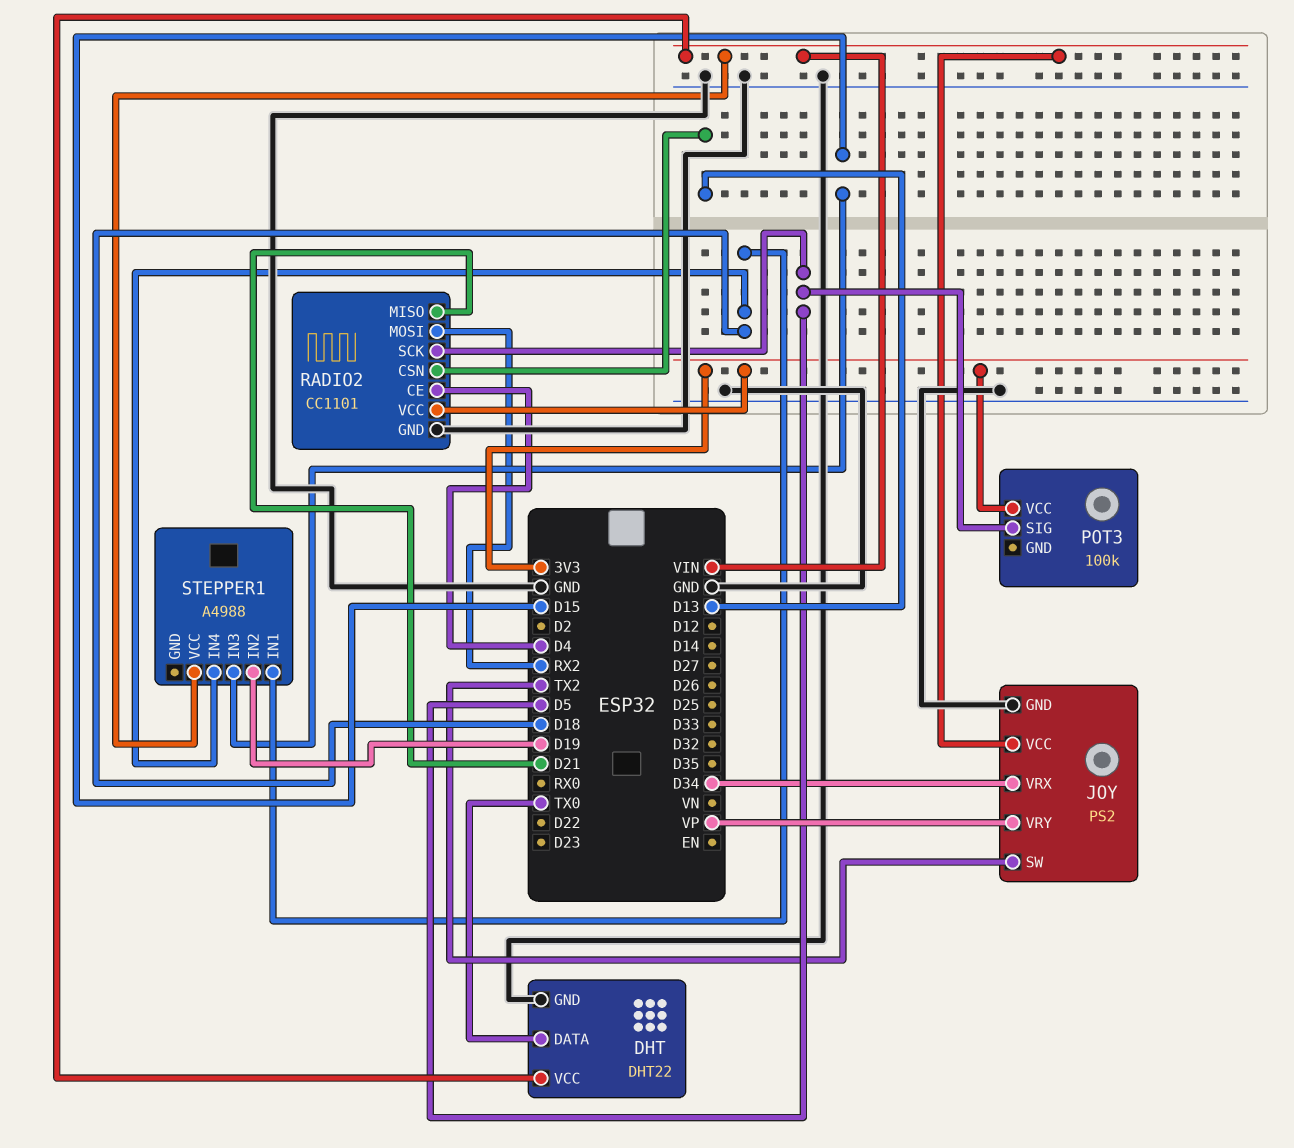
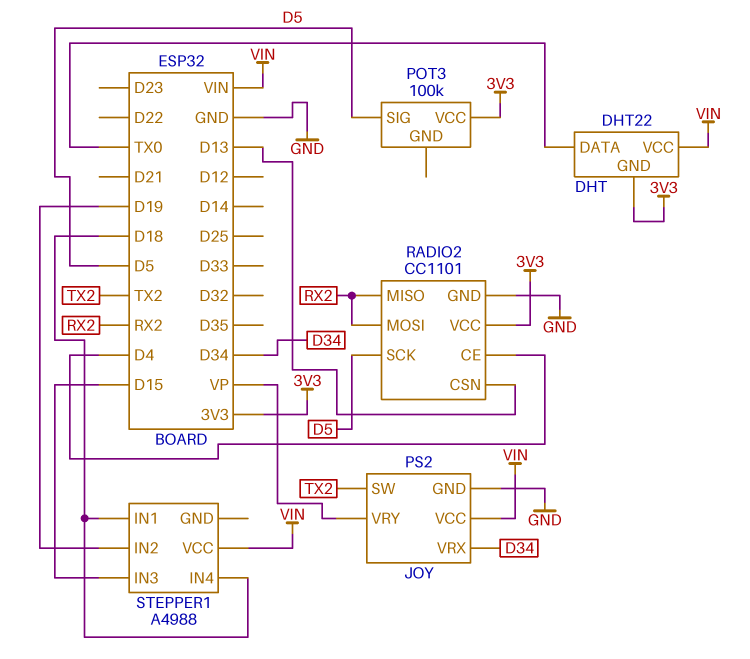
DHT pin GND: GND -> 3V3
RADIO2 pin MISO: D21 -> RX2

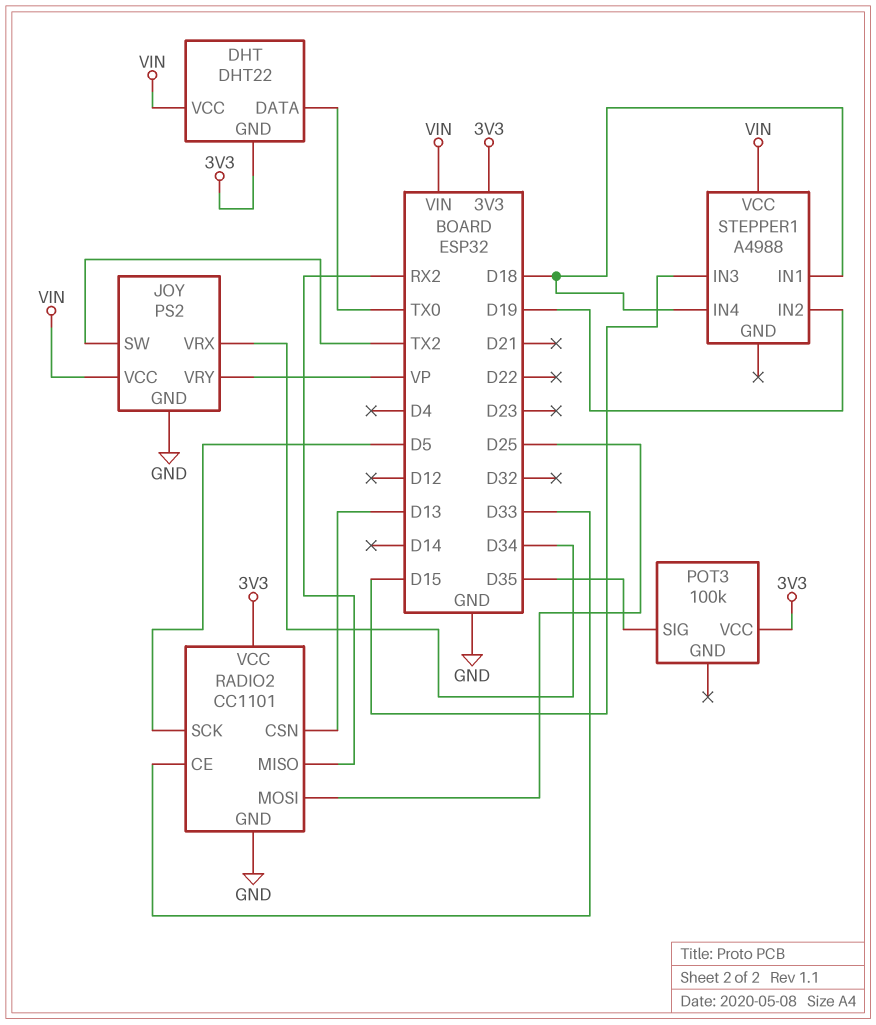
POT3 pin SIG: D5 -> D35
RADIO2 pin CE: D4 -> D33
RADIO2 pin MOSI: RX2 -> D25

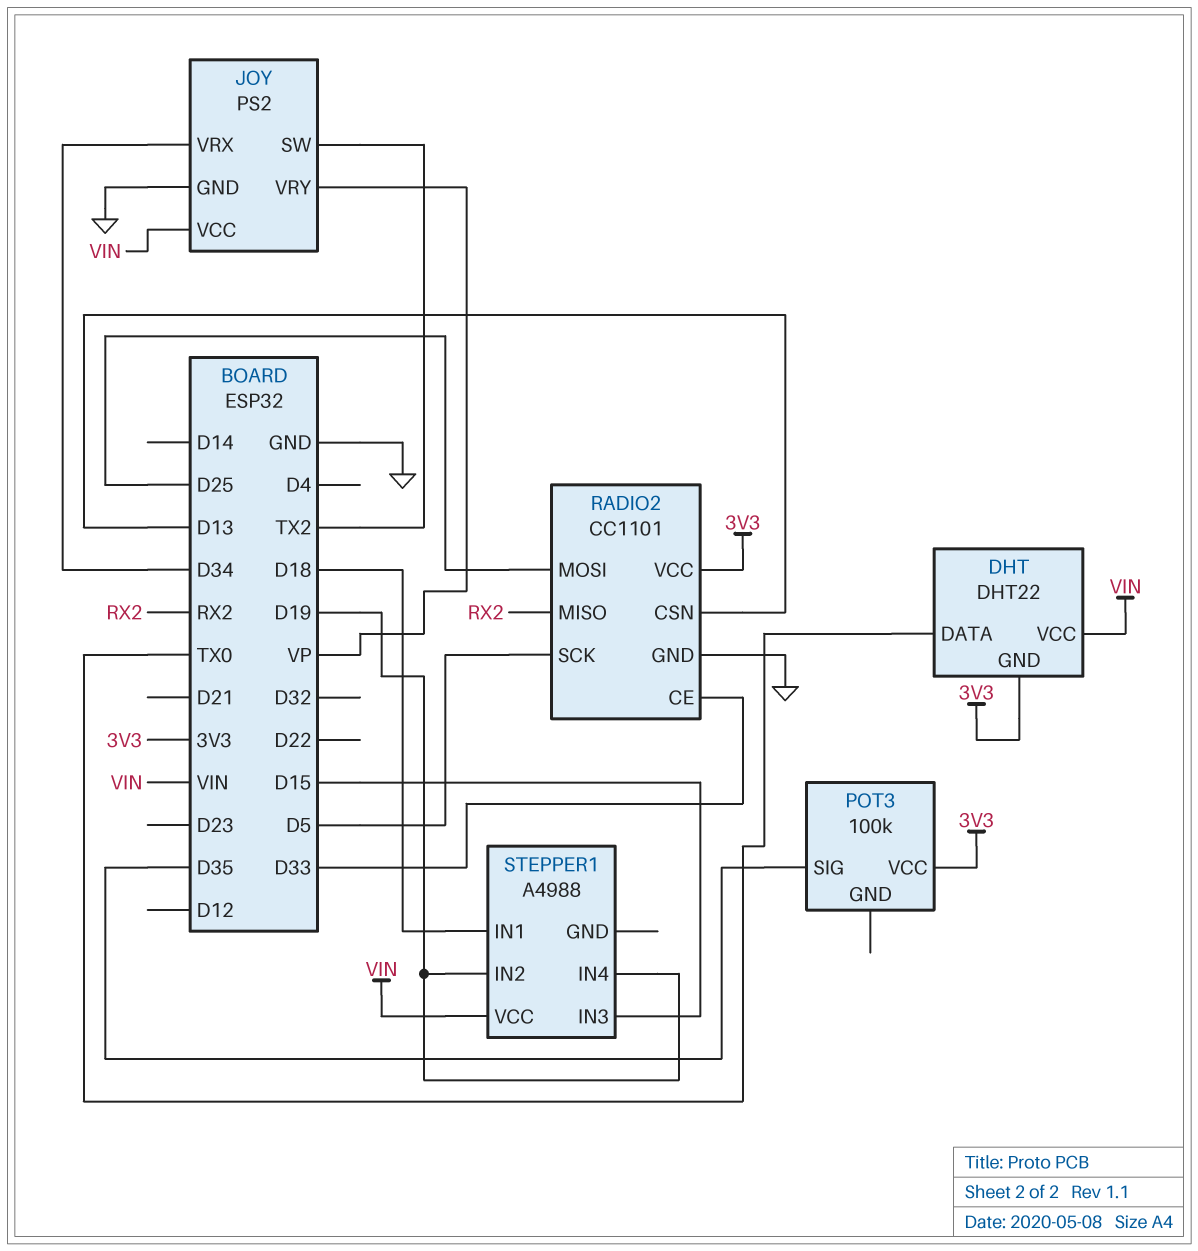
STEPPER1 pin IN4: D18 -> D19

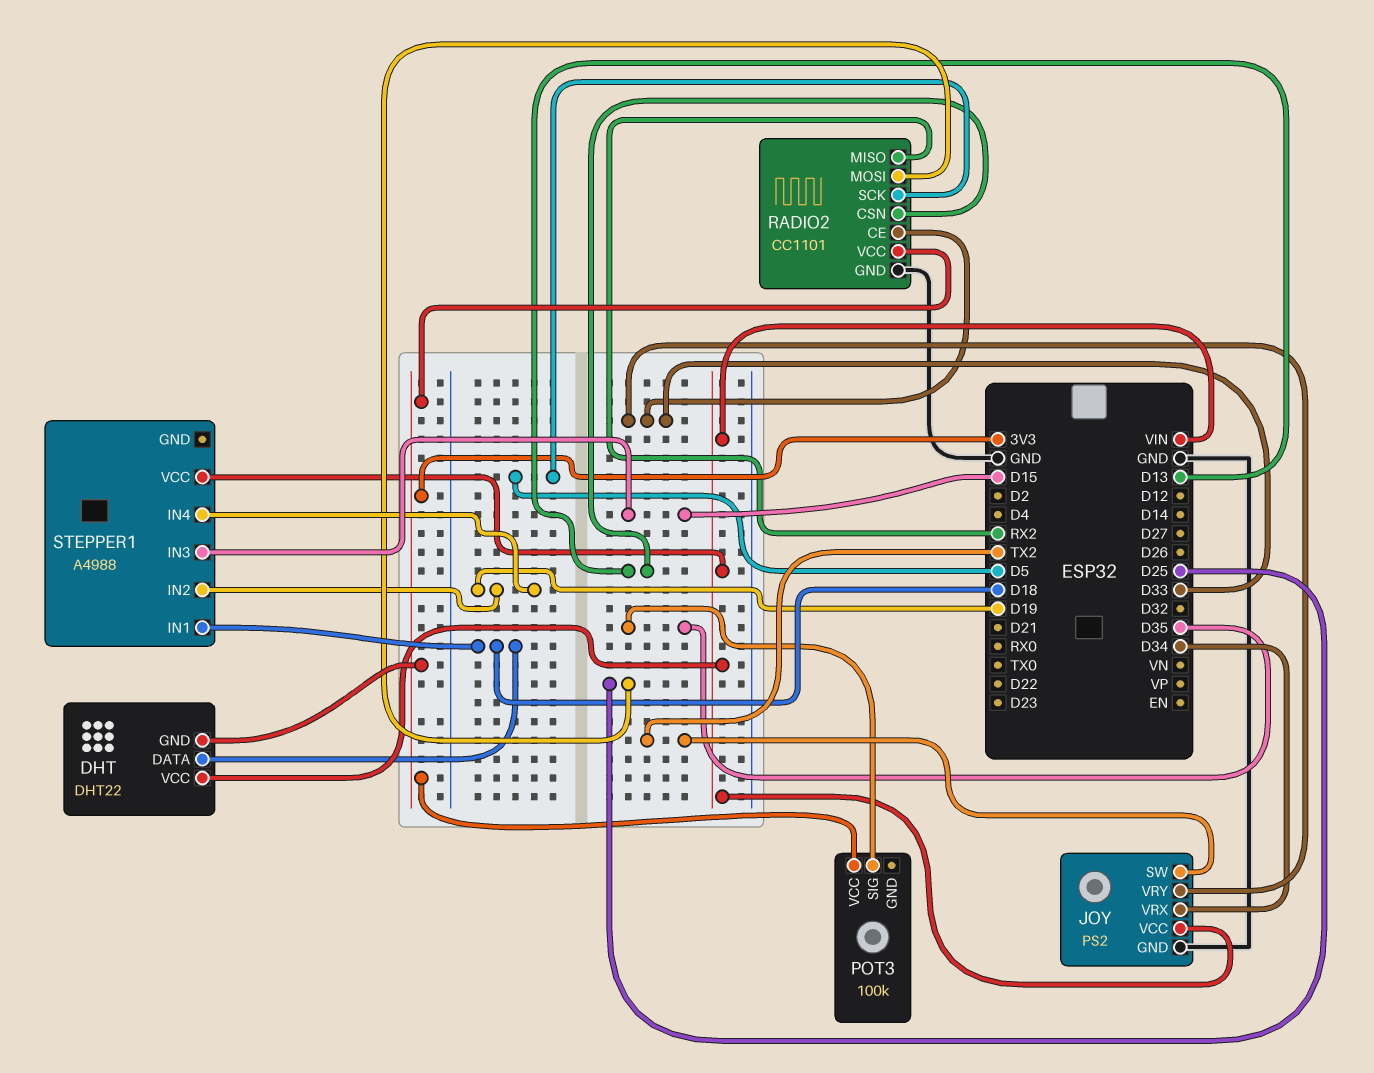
DHT pin DATA: TX0 -> D18
JOY pin VRY: VP -> D33

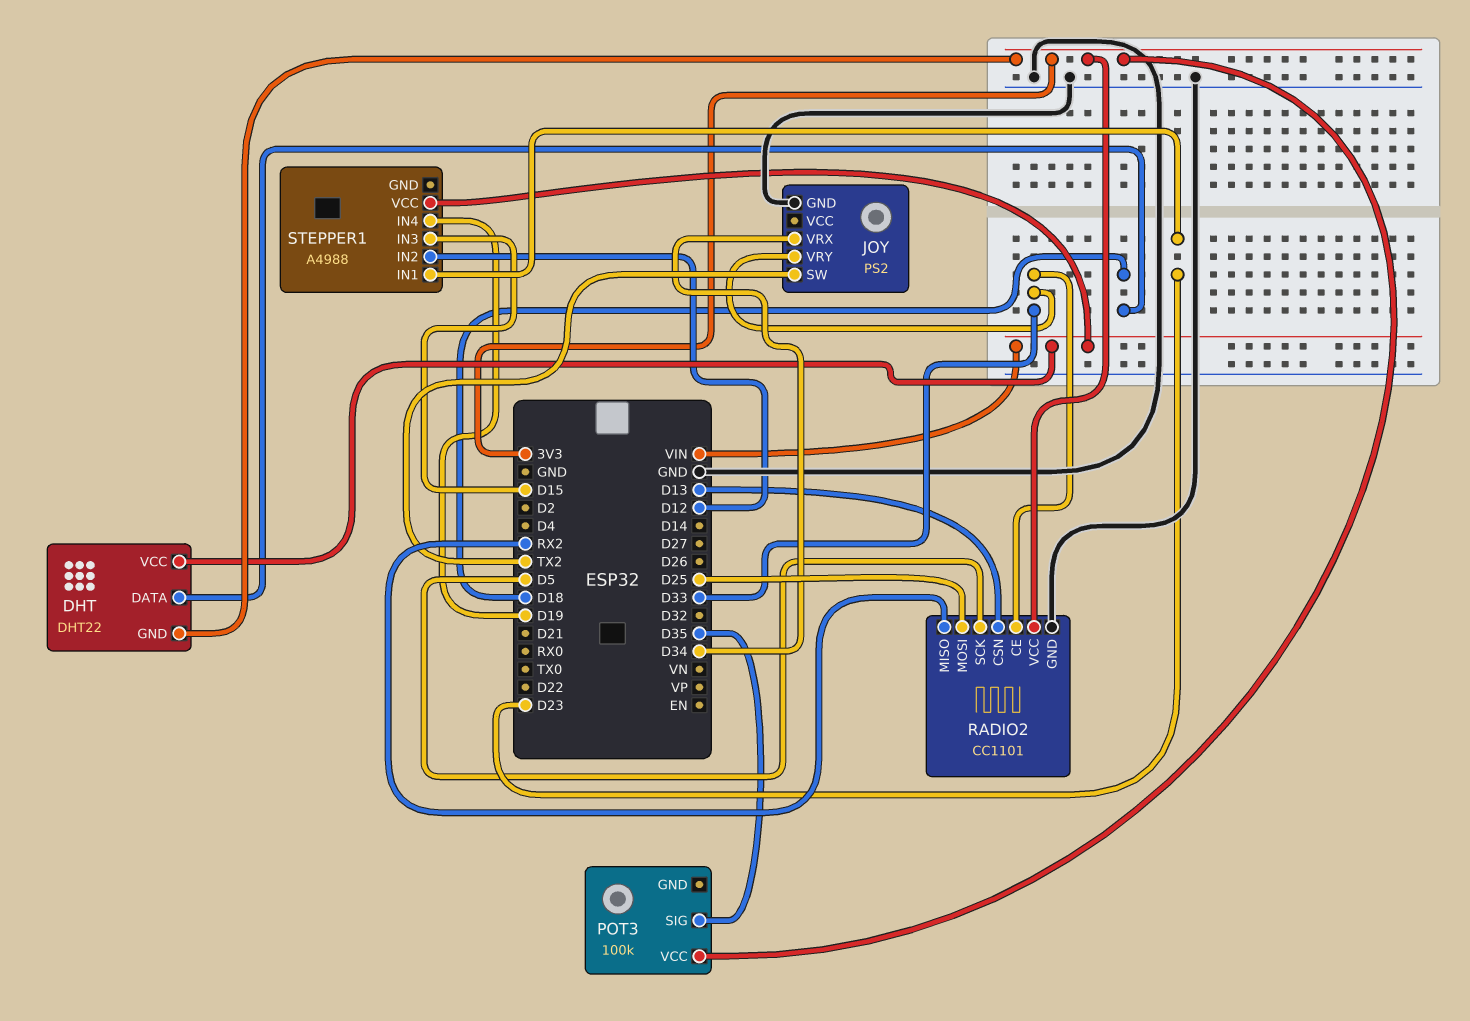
JOY pin VCC: VIN -> none
STEPPER1 pin IN1: D18 -> D23
STEPPER1 pin IN2: D19 -> D12

